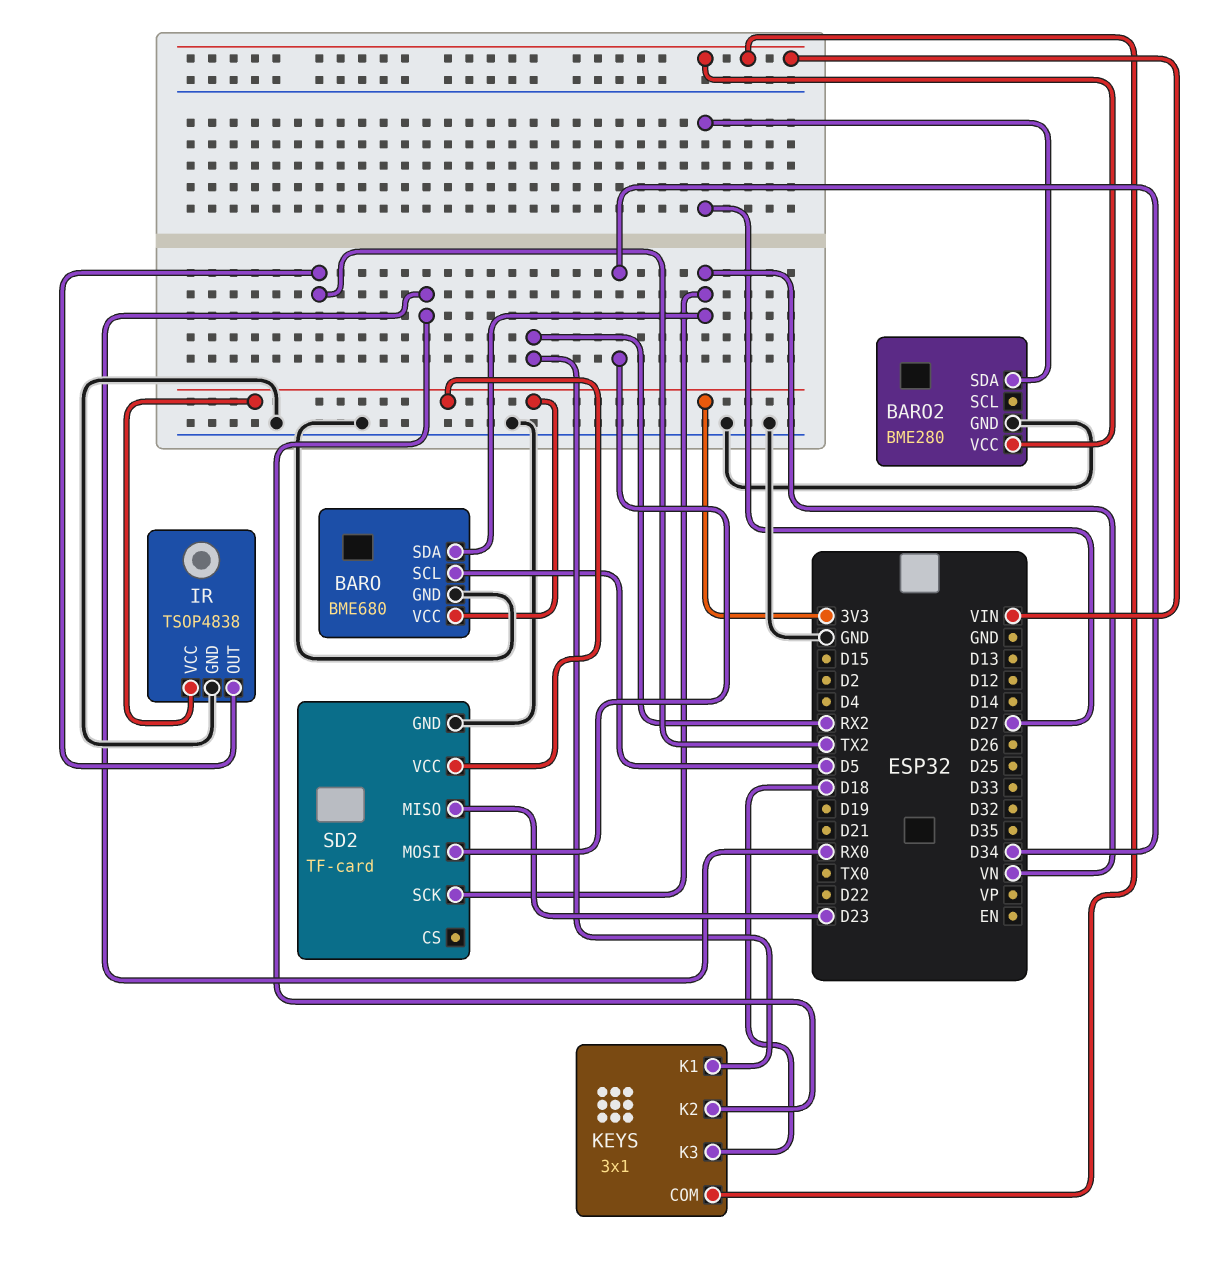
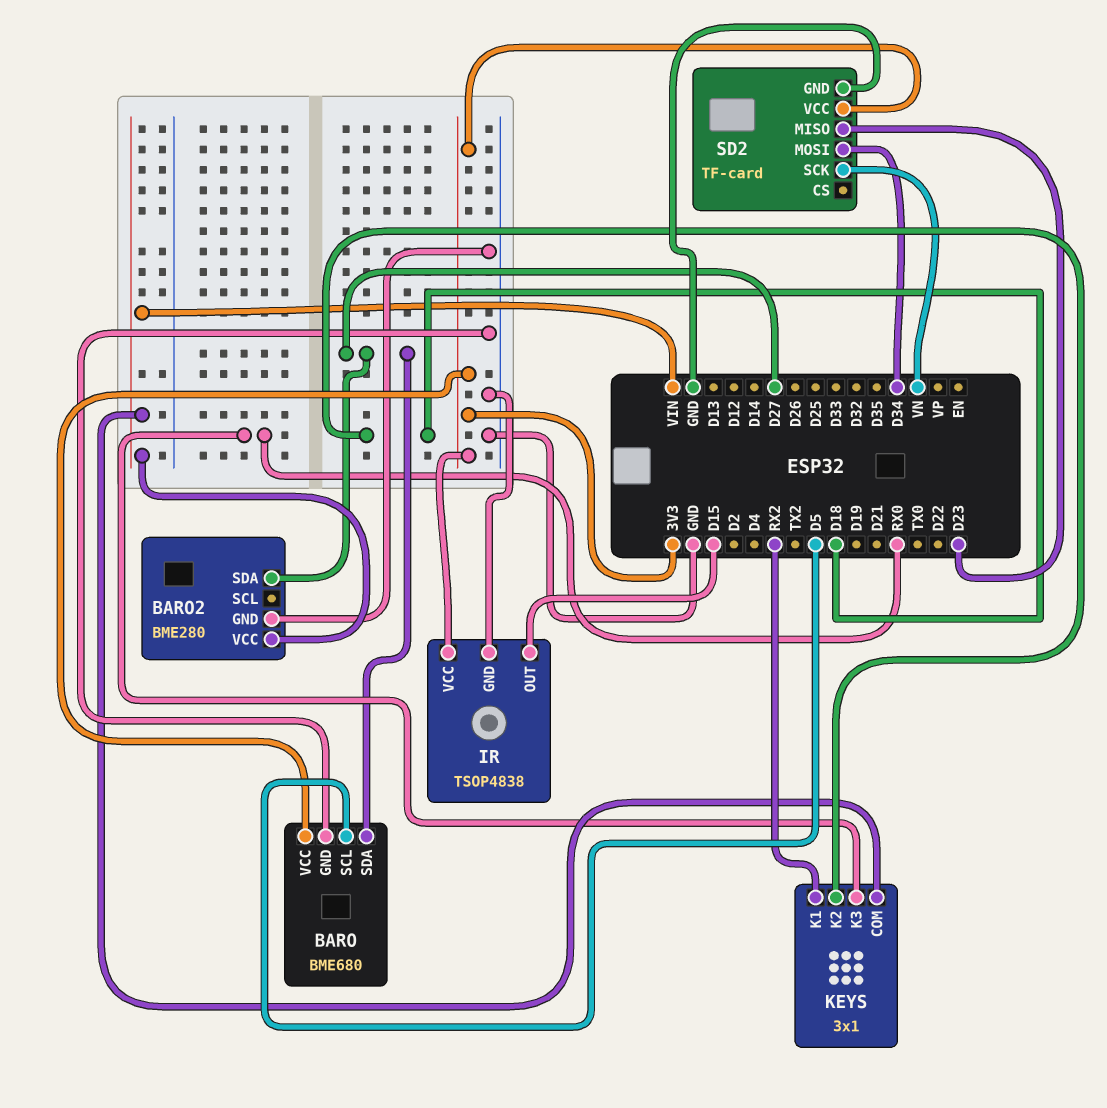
BARO pin SDA: VN -> D27
IR pin OUT: TX2 -> D15
KEYS pin K2: RX0 -> D18
KEYS pin K3: D18 -> RX0

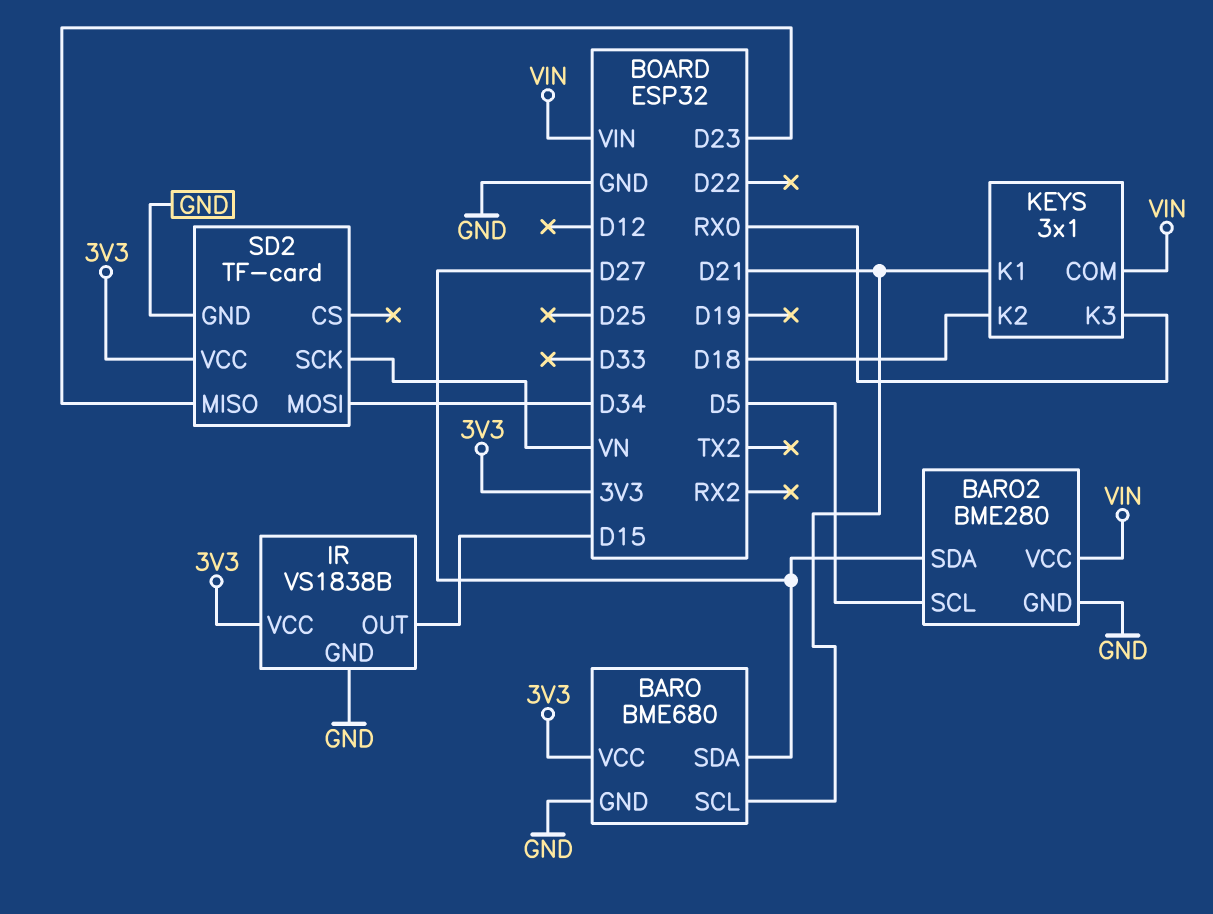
BARO pin SCL: D5 -> D21
BARO2 pin SCL: none -> D5
IR: TSOP4838 -> VS1838B
KEYS pin K1: RX2 -> D21

